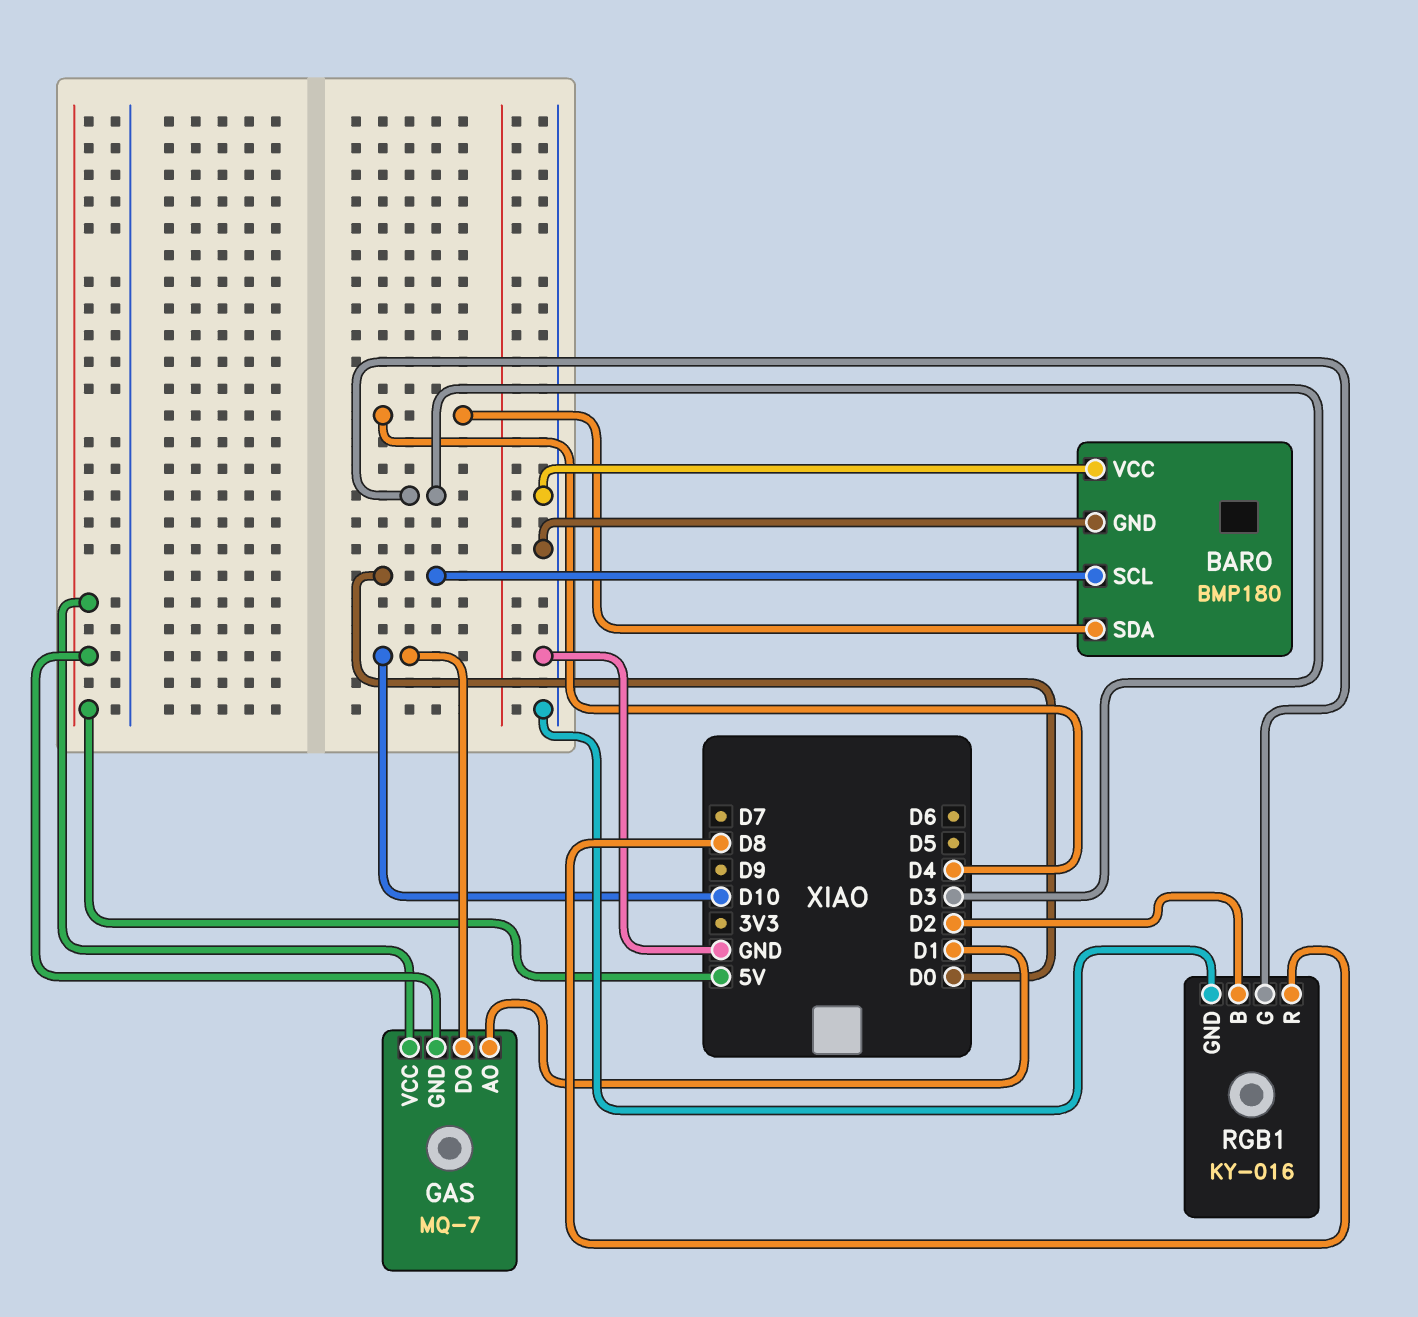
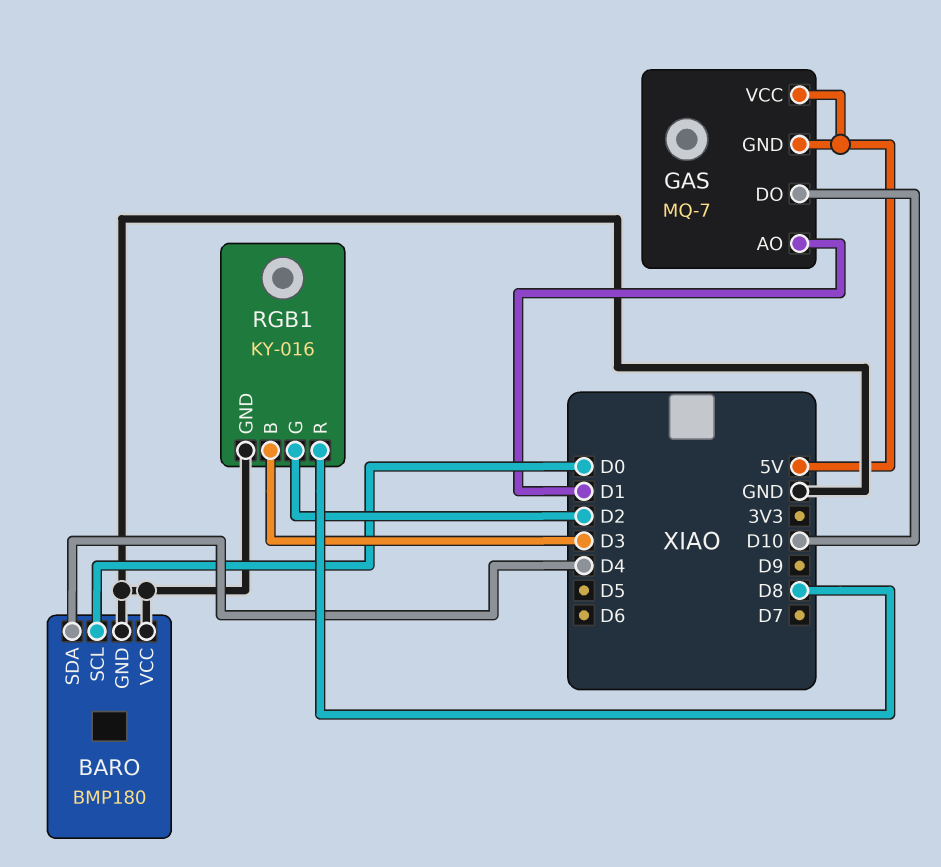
RGB1 pin B: D2 -> D3
RGB1 pin G: D3 -> D2

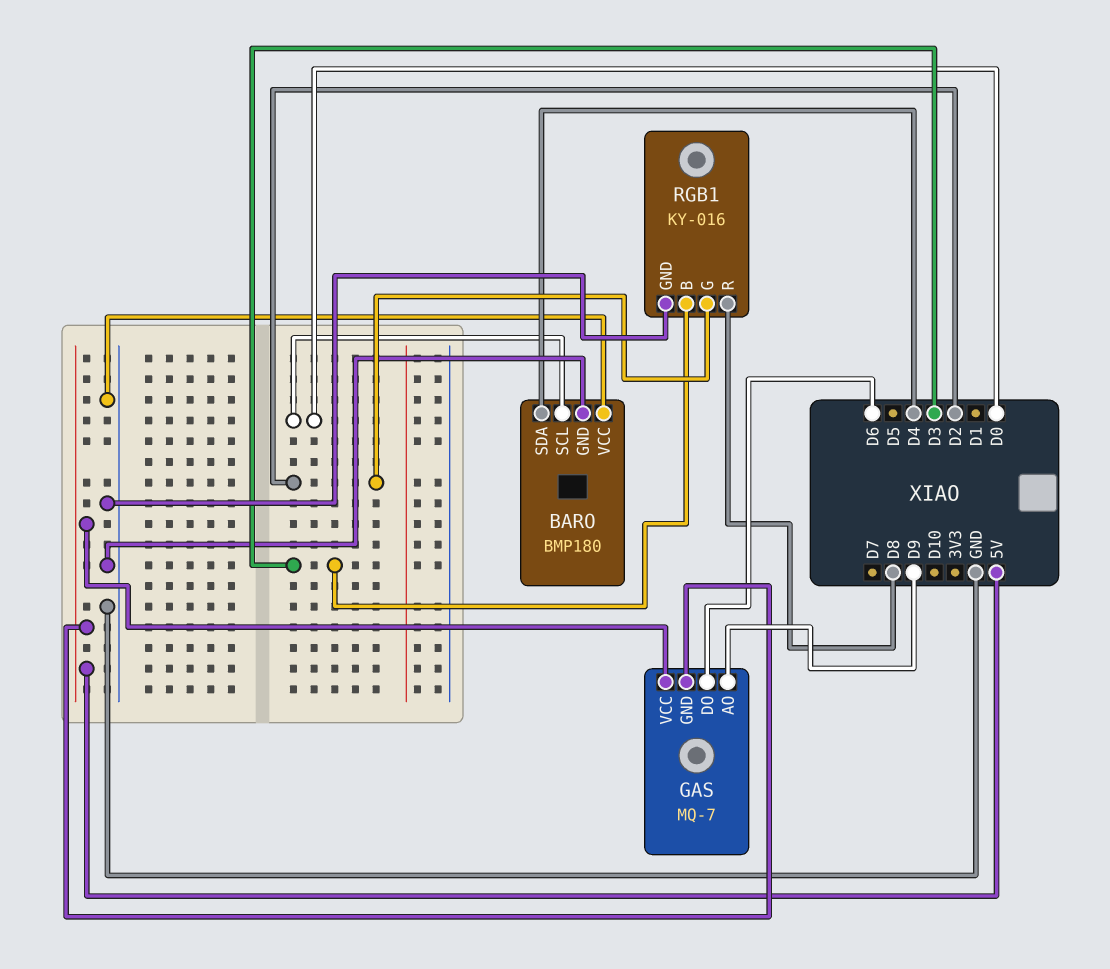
GAS pin AO: D1 -> D9
GAS pin DO: D10 -> D6

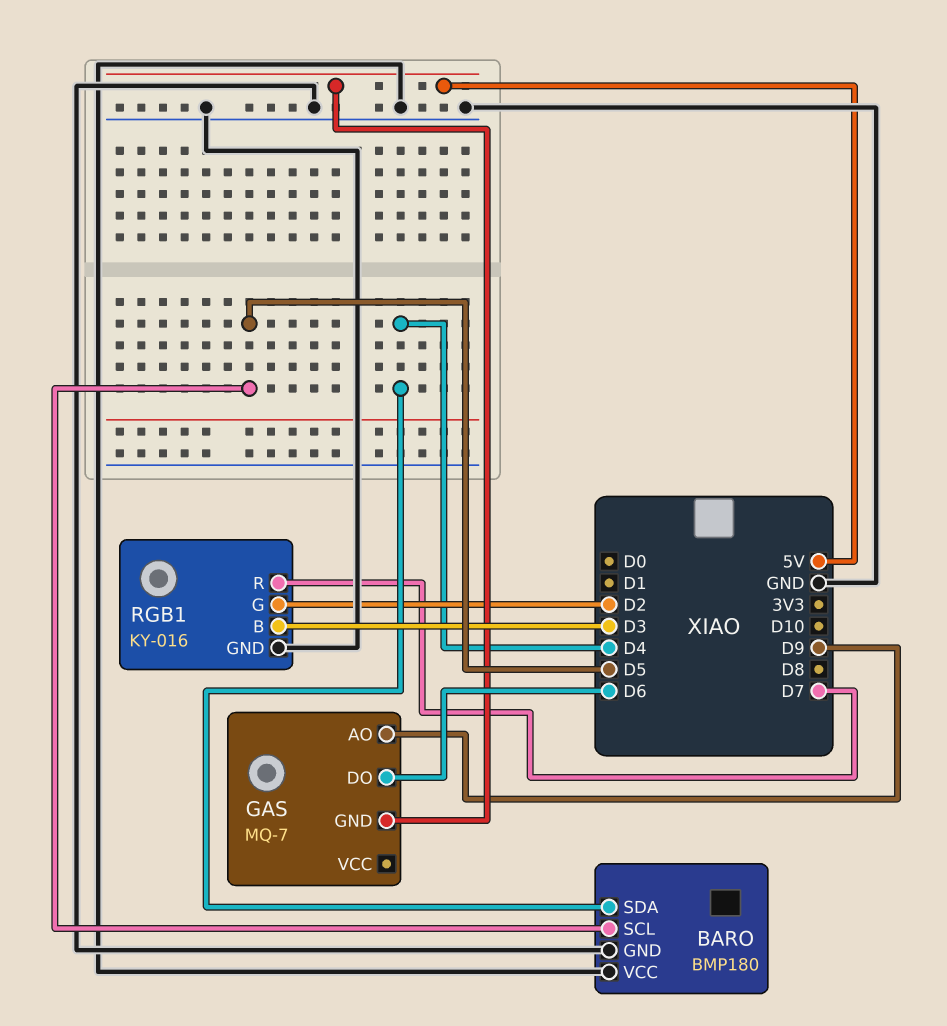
BARO pin SCL: D0 -> D5
GAS pin VCC: 5V -> none
RGB1 pin R: D8 -> D7

